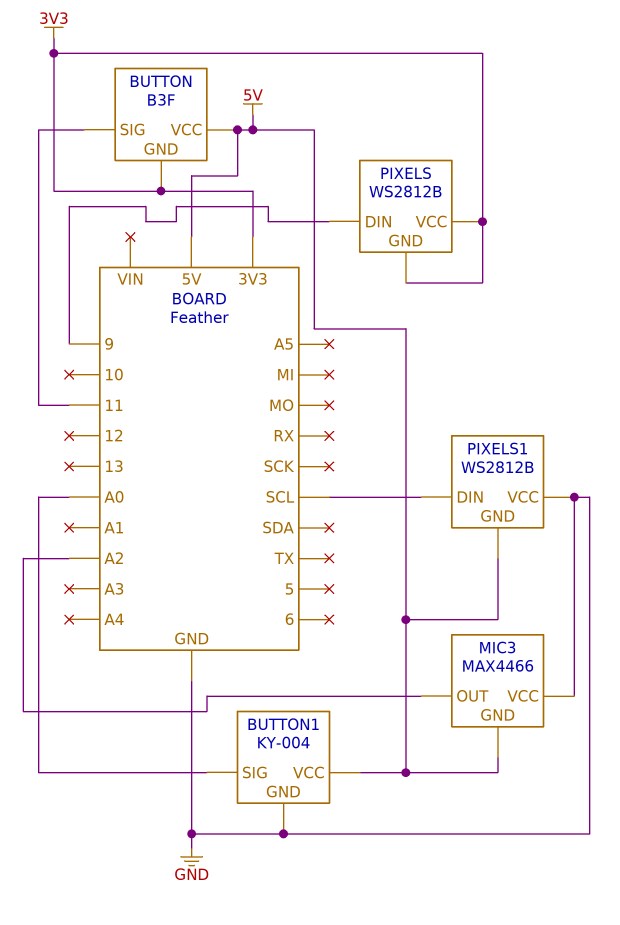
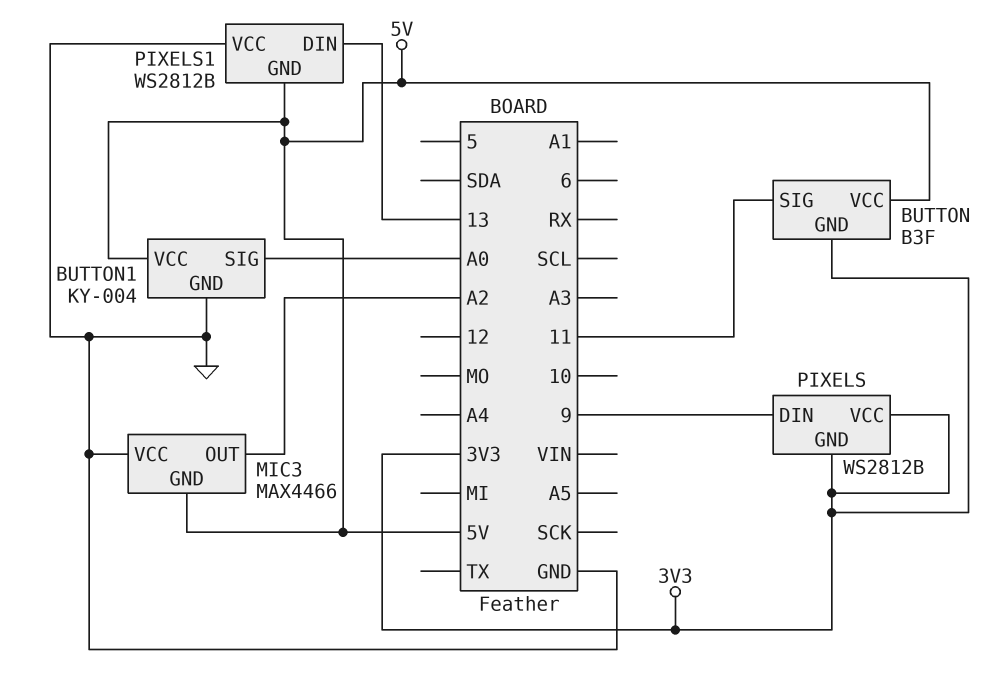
PIXELS1 pin DIN: SCL -> 13

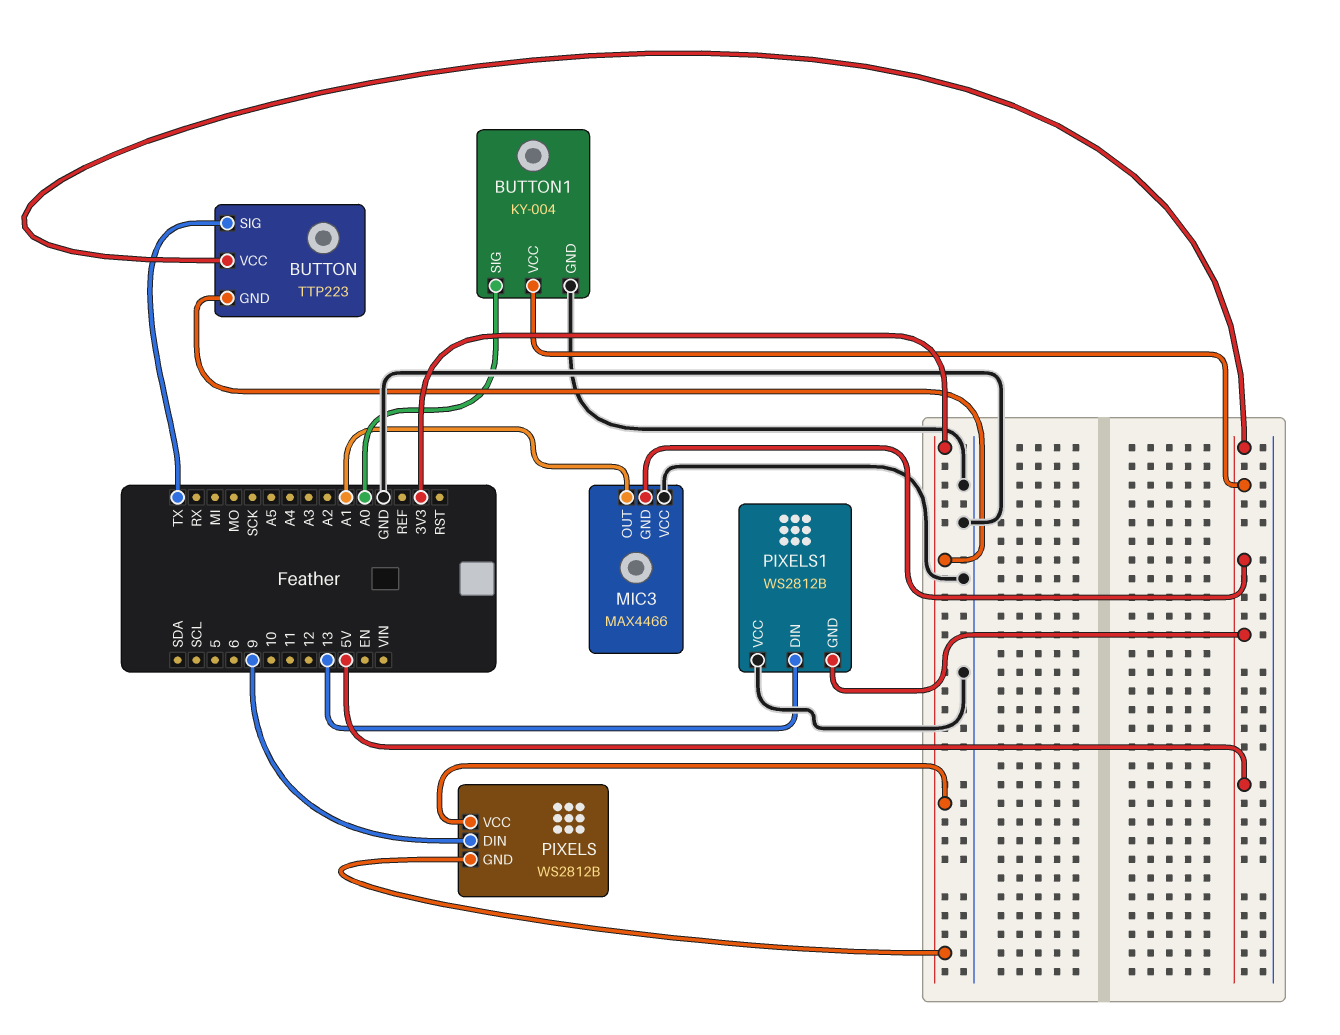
BUTTON: B3F -> TTP223
BUTTON pin SIG: 11 -> TX
MIC3 pin OUT: A2 -> A1

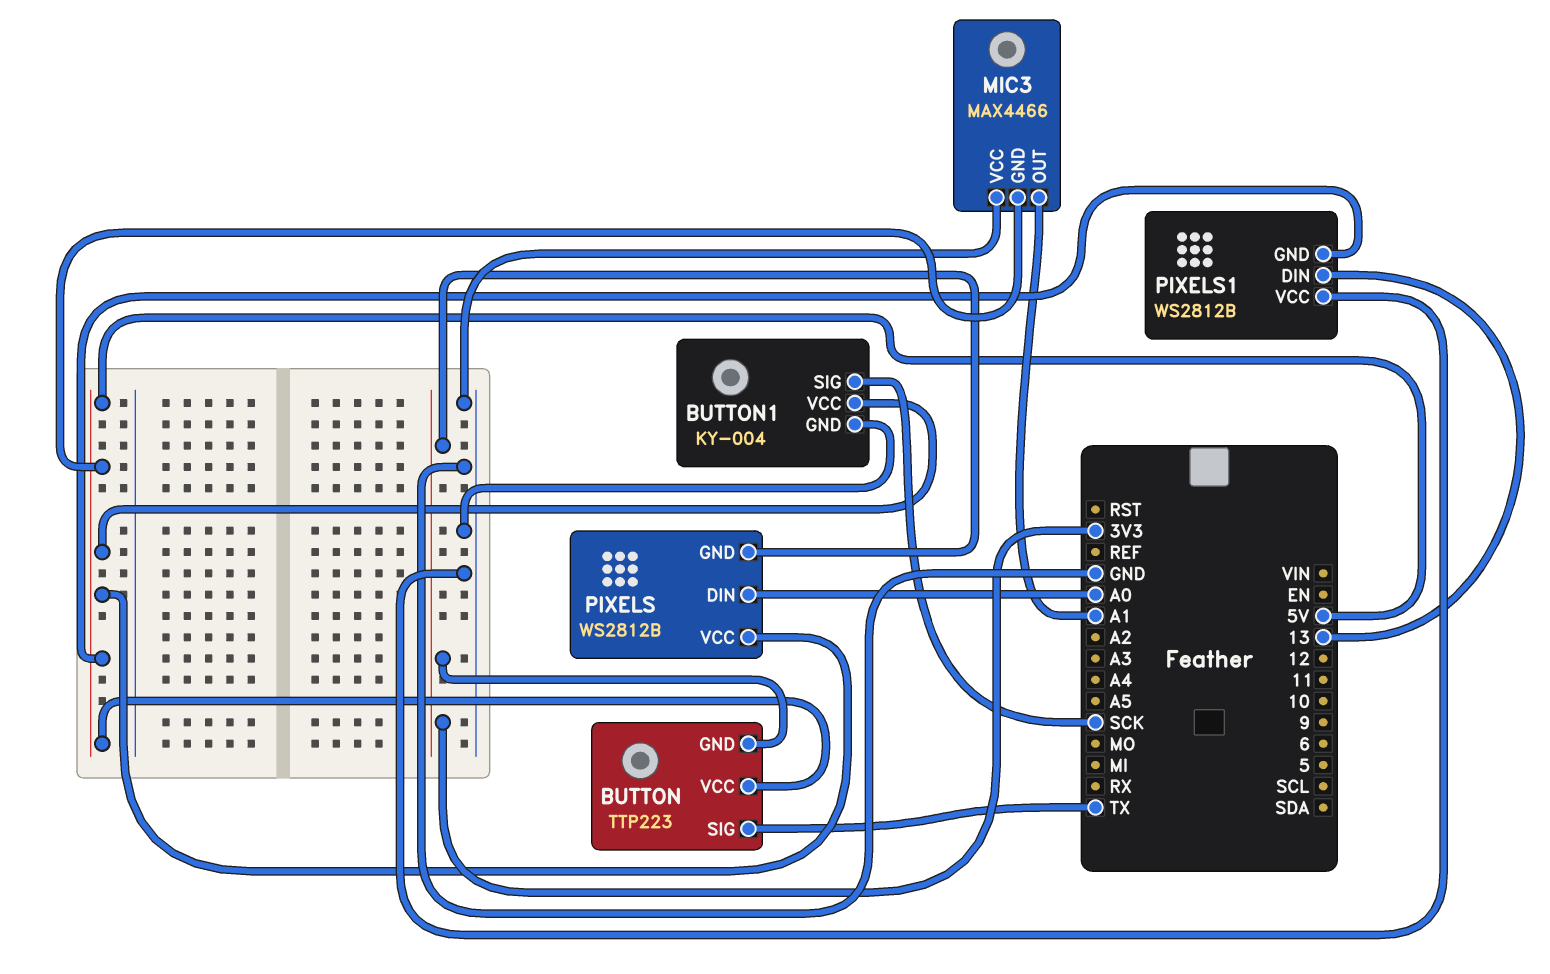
BUTTON1 pin SIG: A0 -> SCK
PIXELS pin DIN: 9 -> A0
PIXELS pin VCC: 3V3 -> 5V

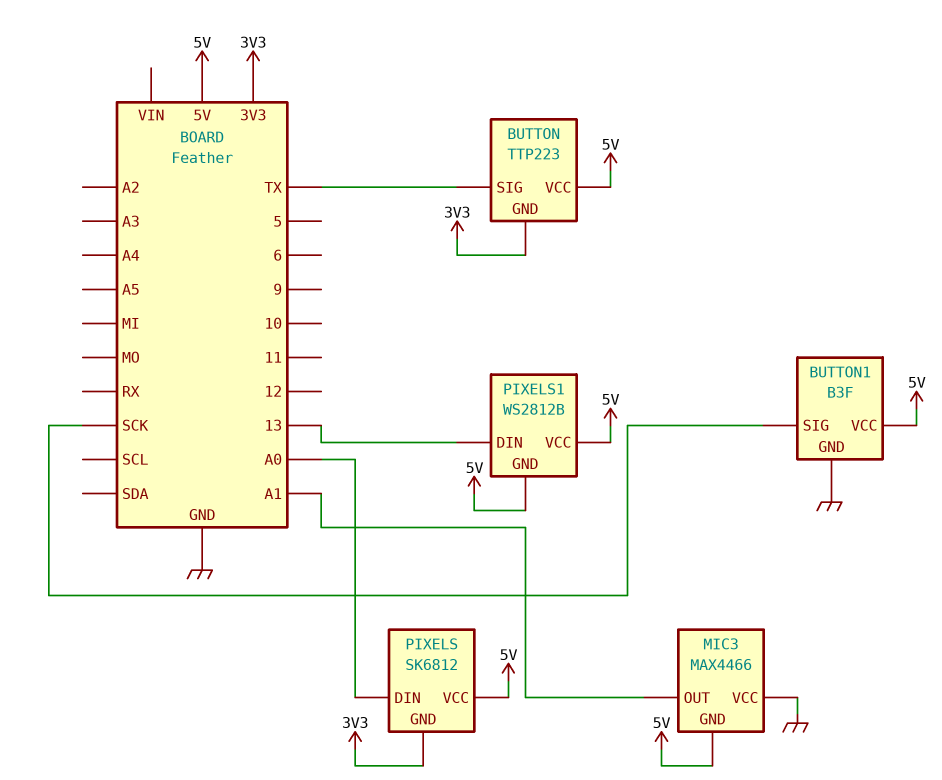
BUTTON1: KY-004 -> B3F
PIXELS: WS2812B -> SK6812
PIXELS1 pin VCC: GND -> 5V

